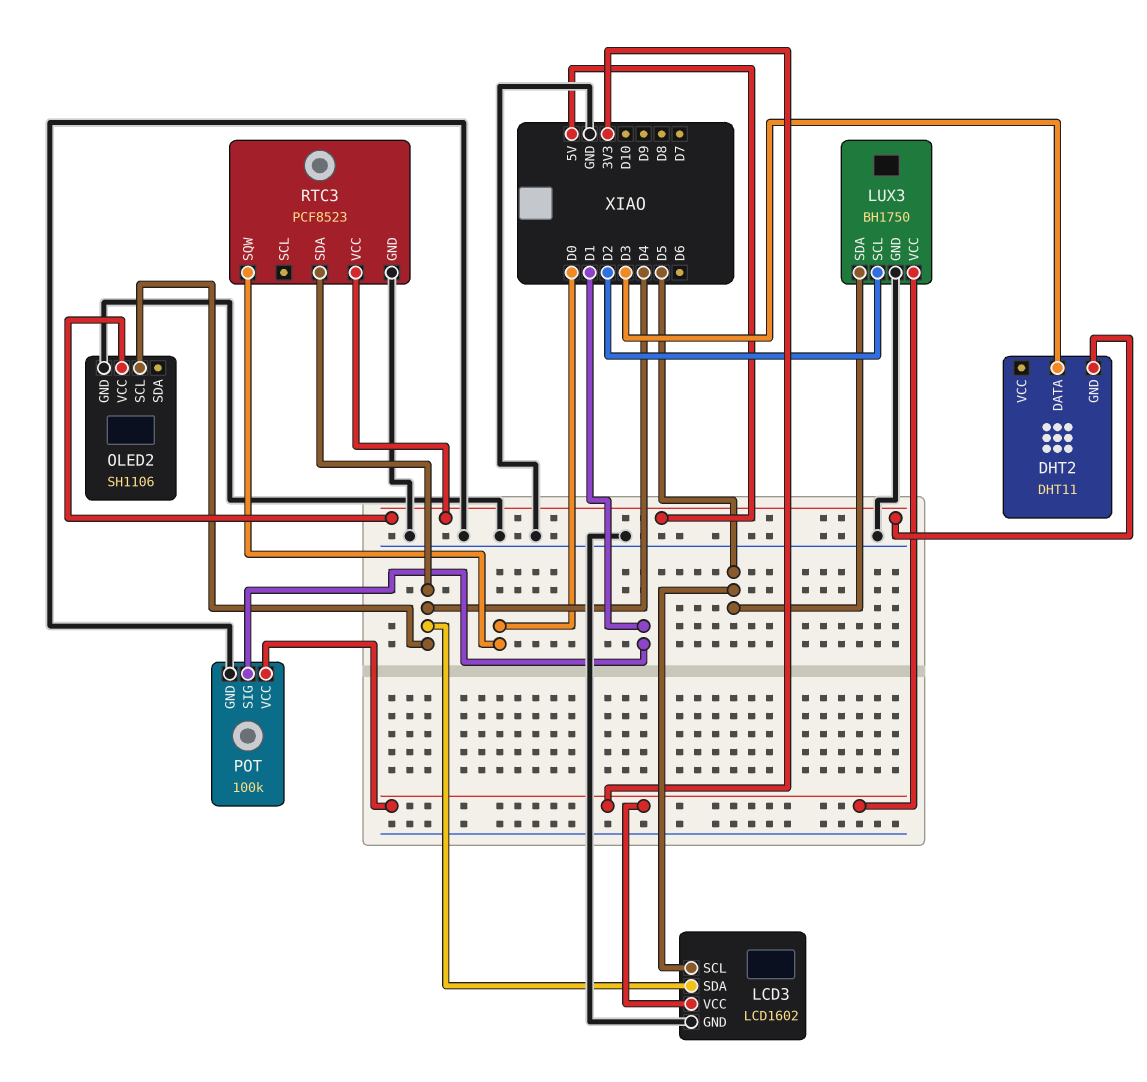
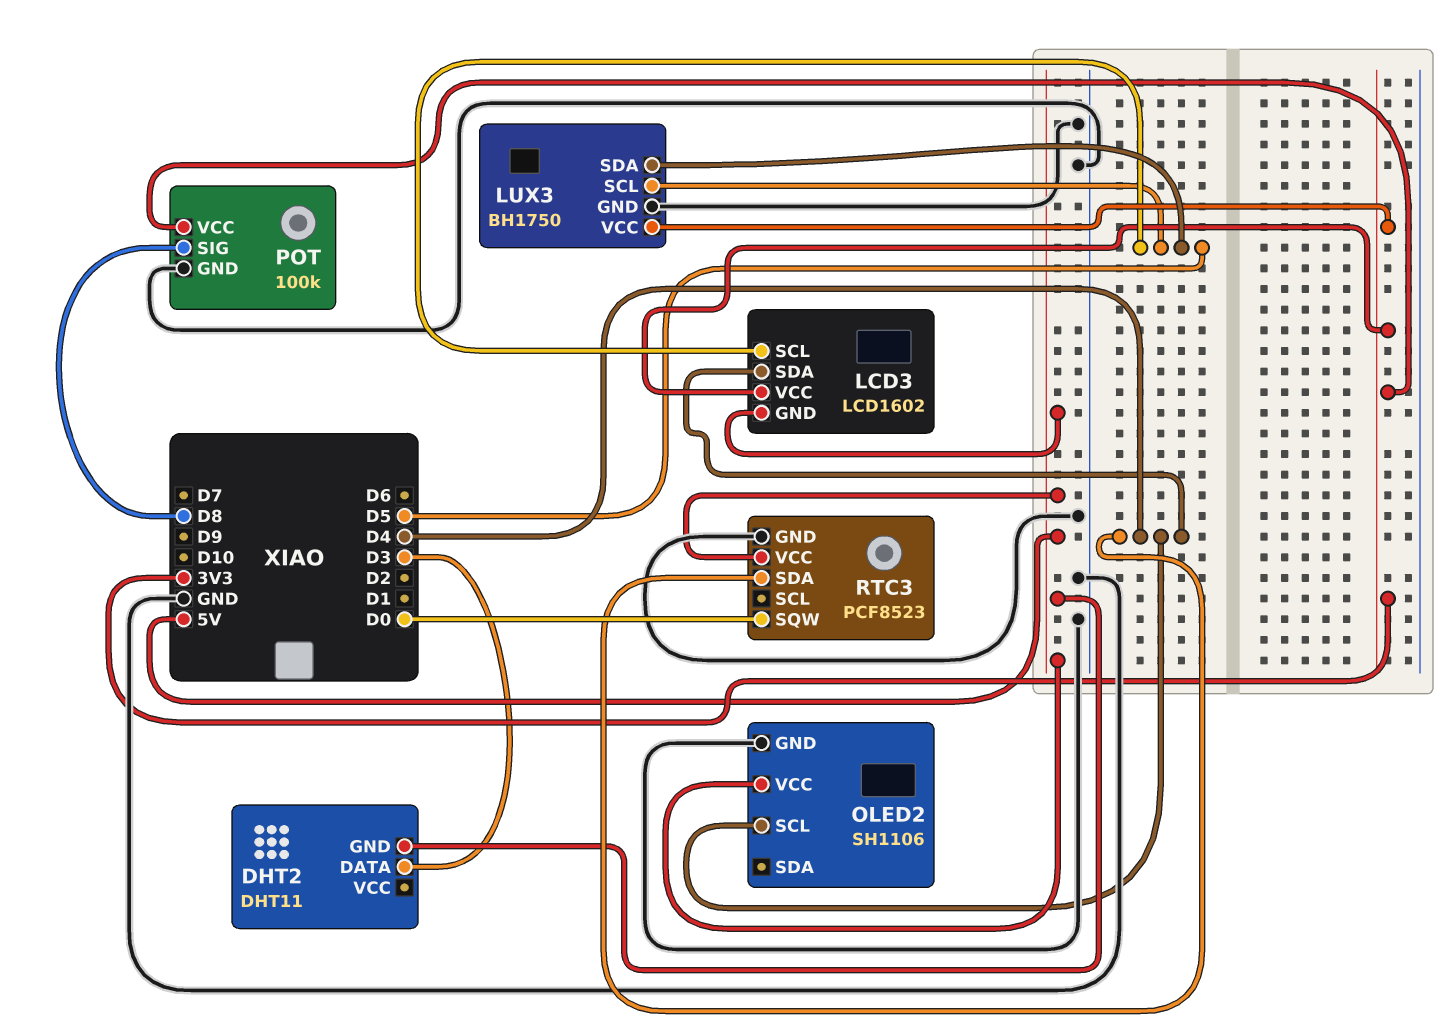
LCD3 pin GND: GND -> 5V
LUX3 pin SCL: D2 -> D5
POT pin SIG: D1 -> D8

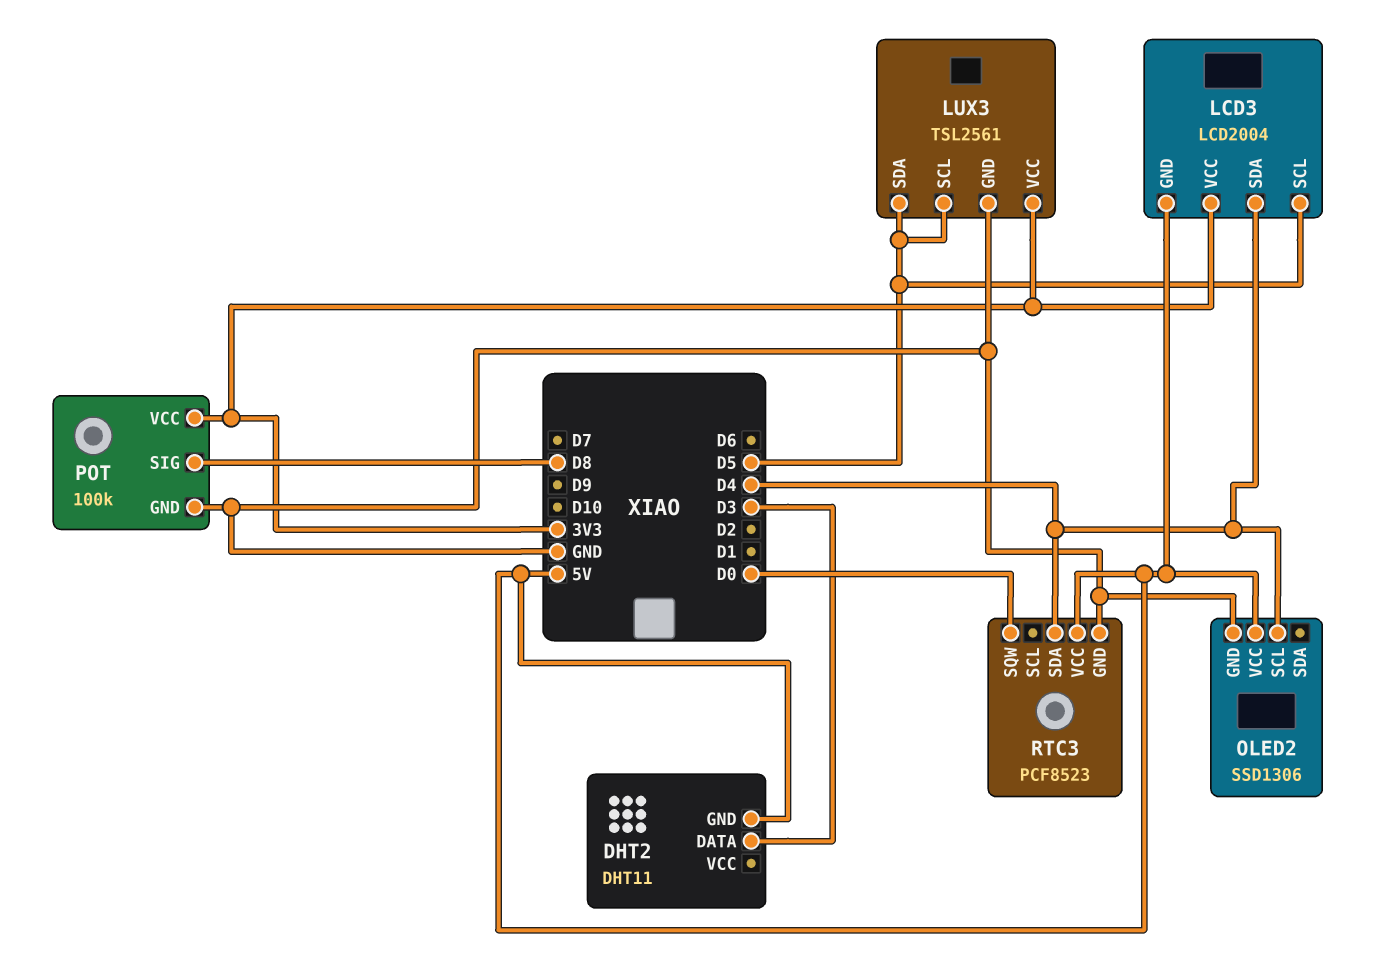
LCD3: LCD1602 -> LCD2004
LUX3: BH1750 -> TSL2561
OLED2: SH1106 -> SSD1306

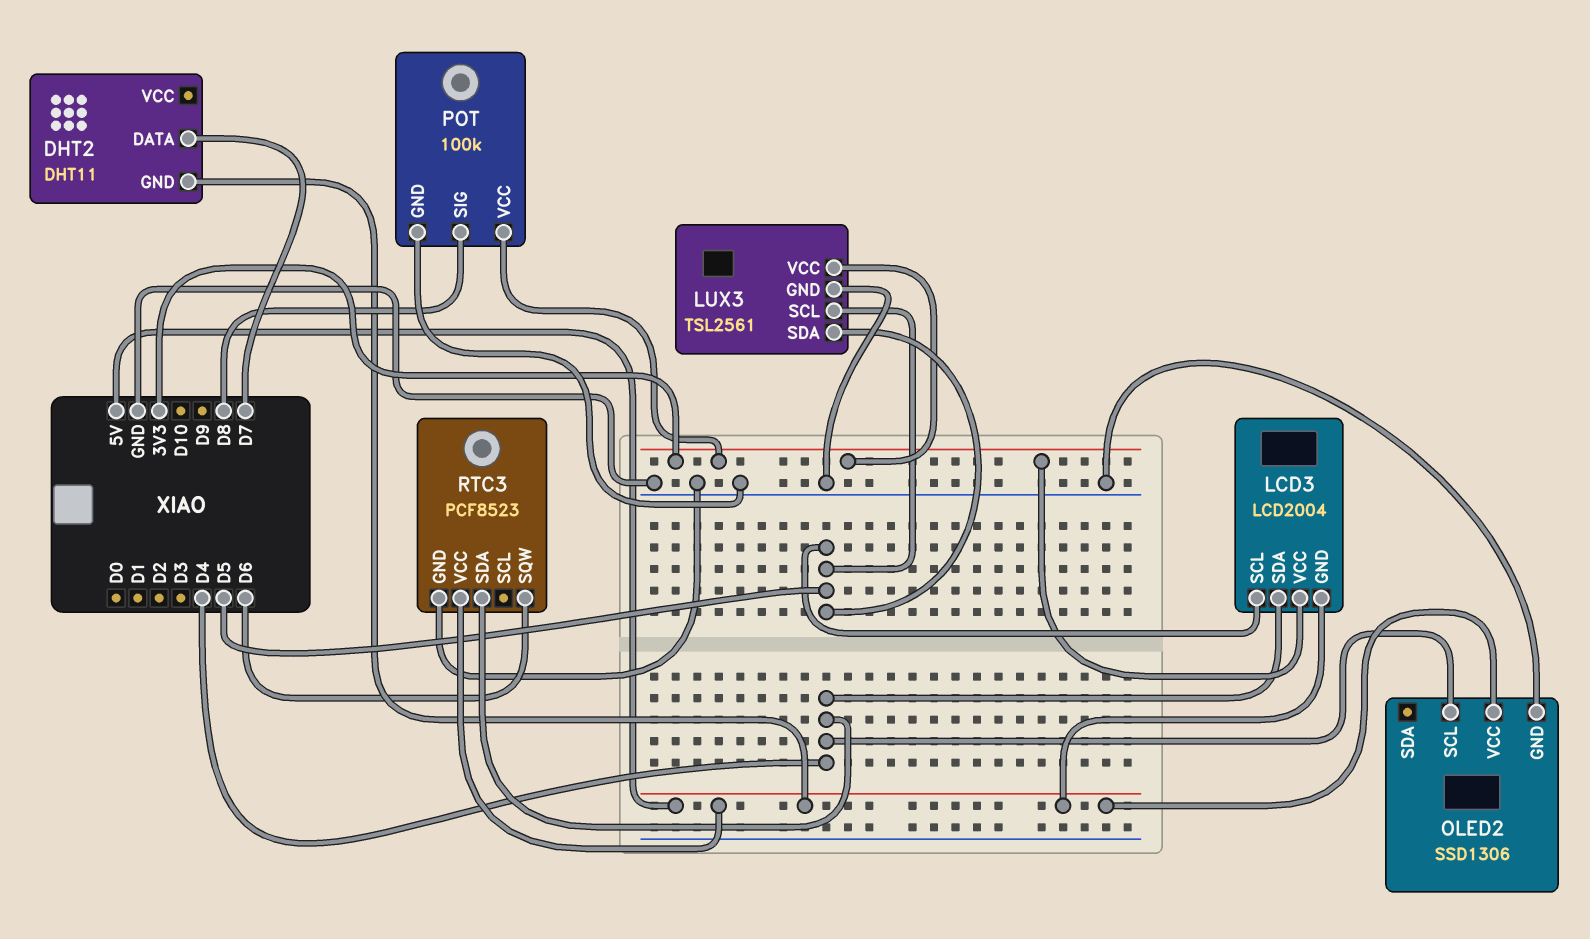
DHT2 pin DATA: D3 -> D7
RTC3 pin SQW: D0 -> D6

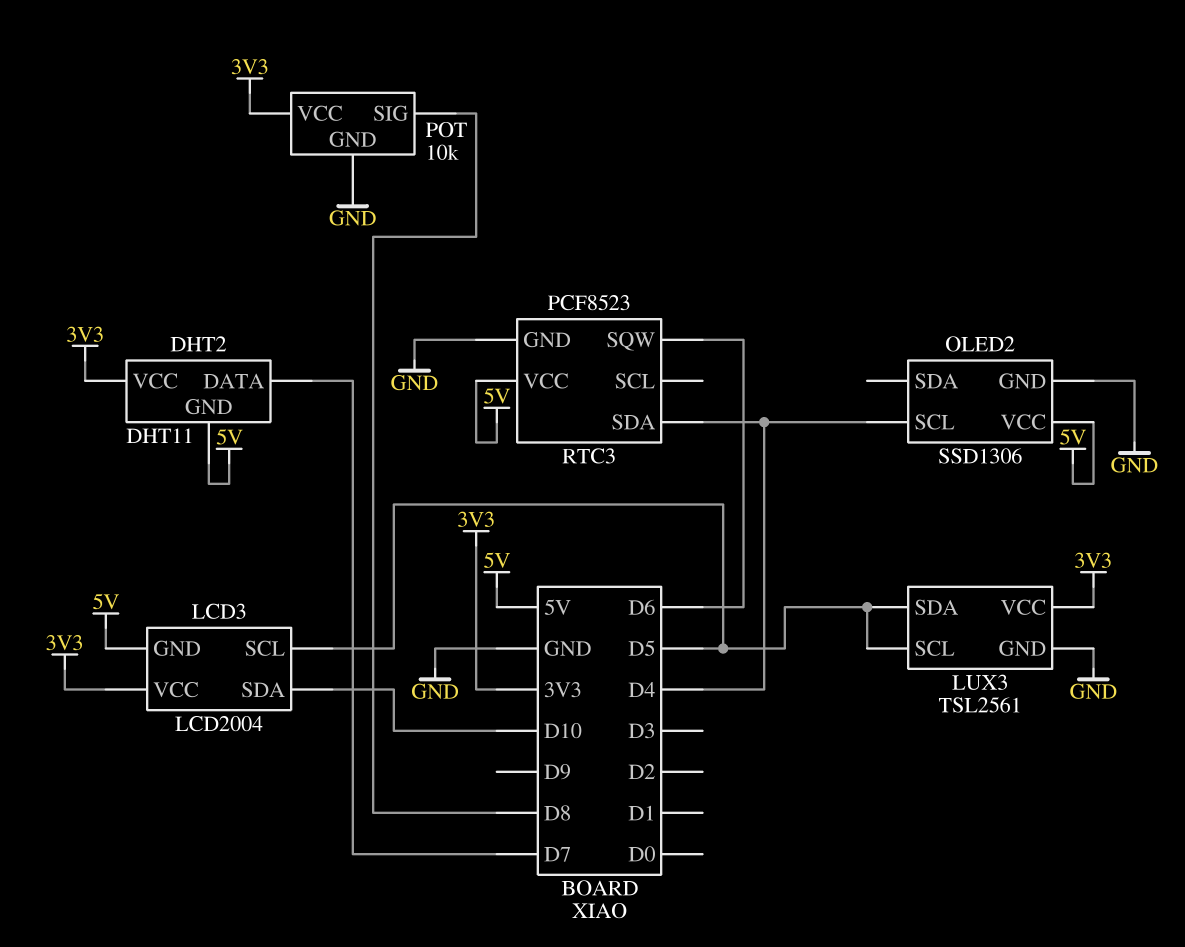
DHT2 pin VCC: none -> 3V3
LCD3 pin SDA: D4 -> D10
POT: 100k -> 10k

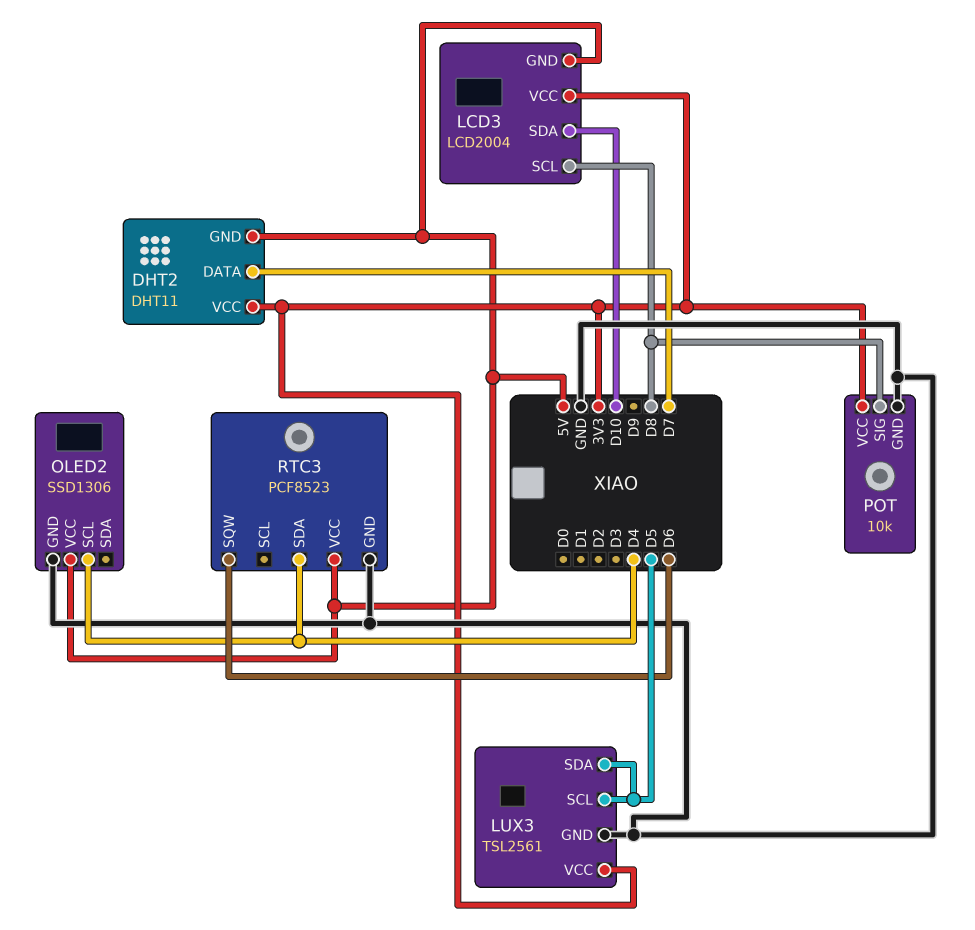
LCD3 pin SCL: D5 -> D8

